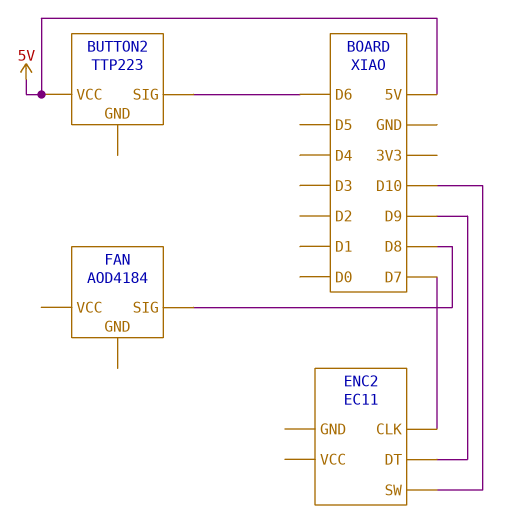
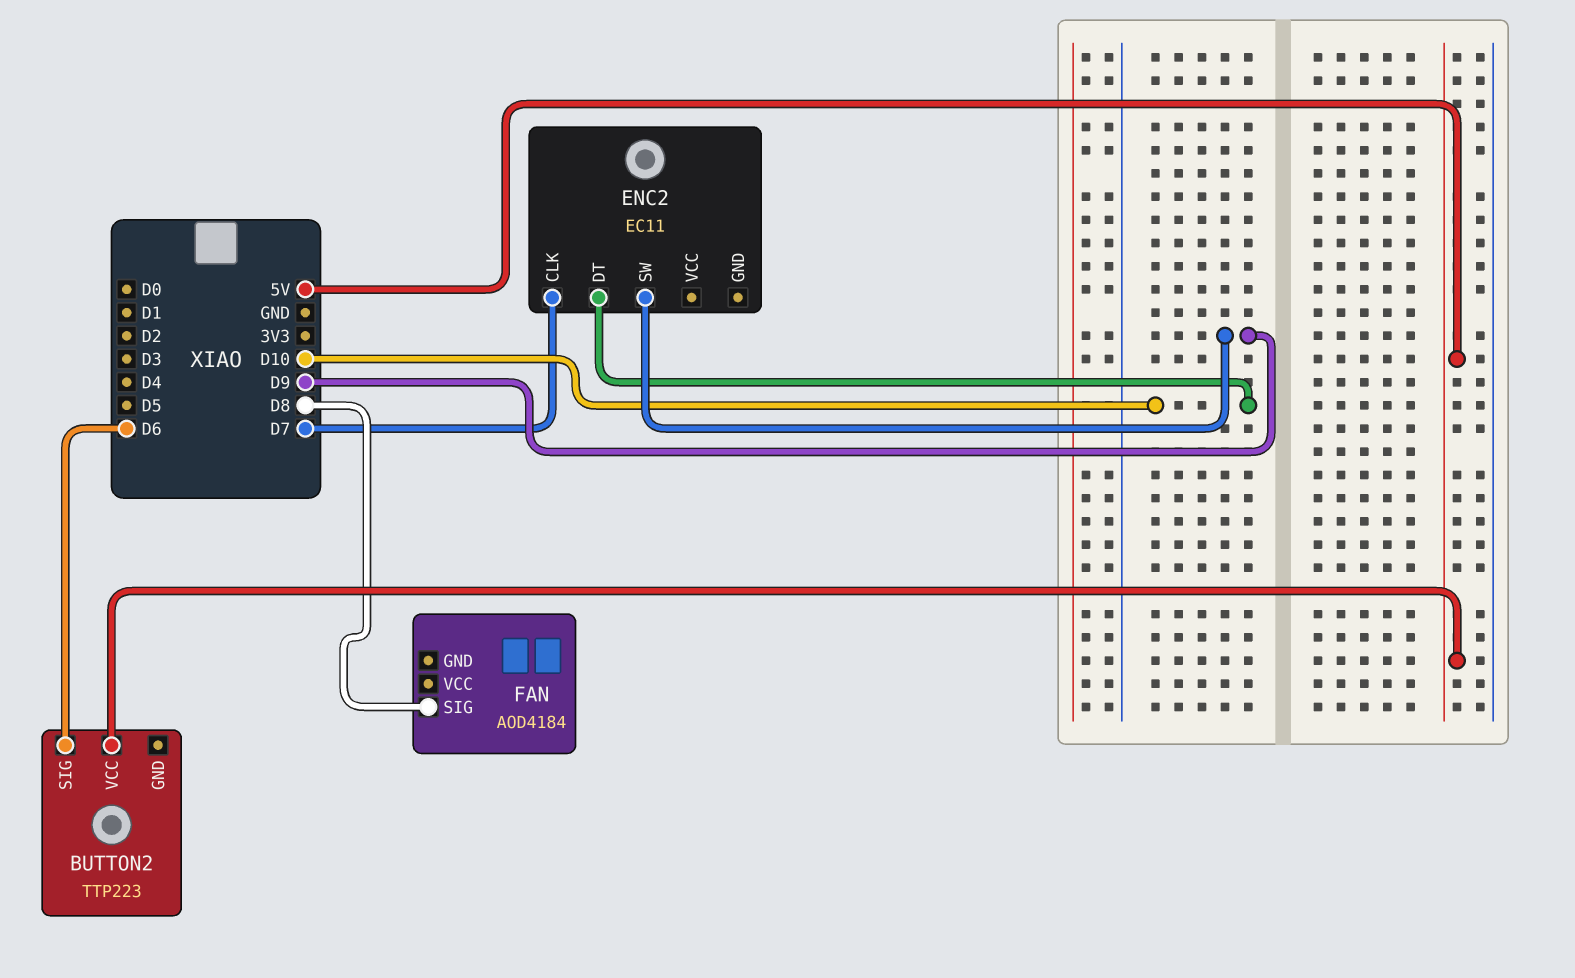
ENC2 pin DT: D9 -> D10
ENC2 pin SW: D10 -> D9

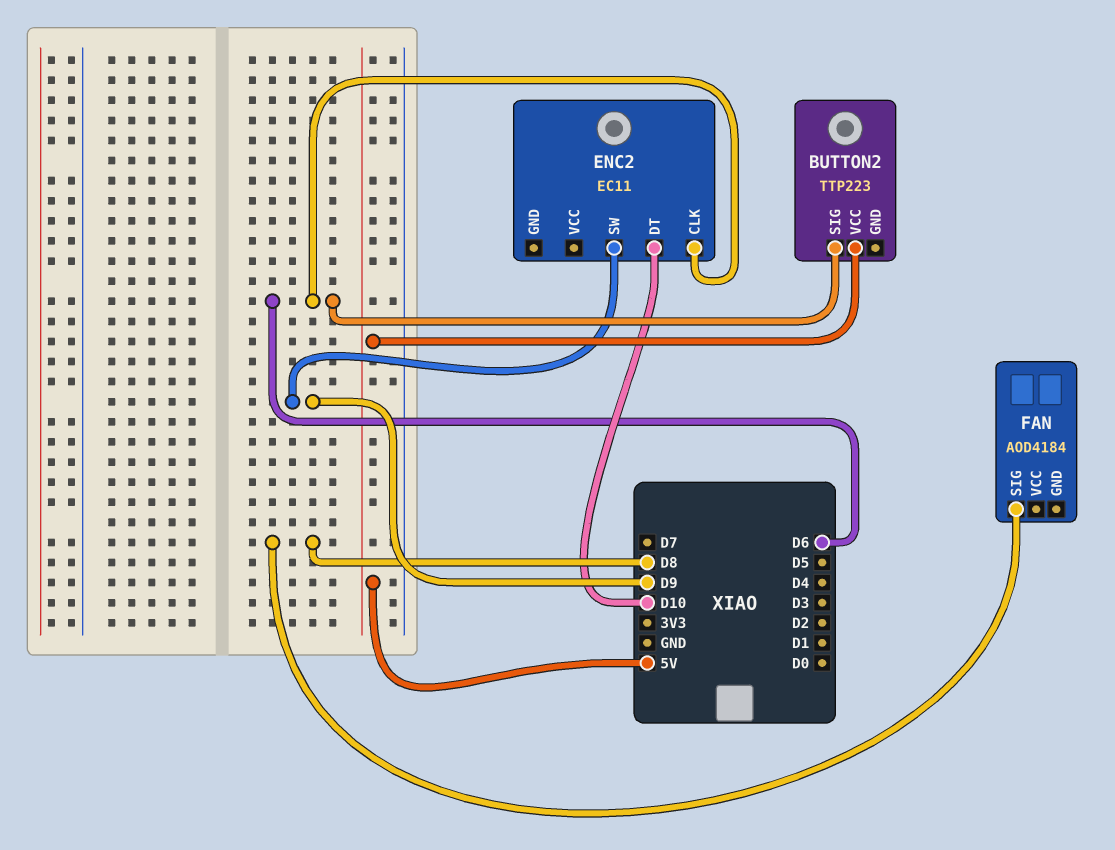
ENC2 pin CLK: D7 -> D6

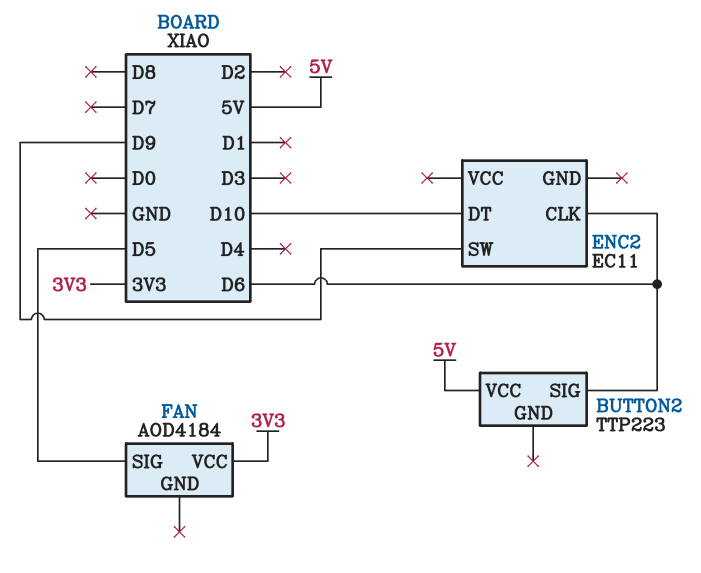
FAN pin SIG: D8 -> D5
FAN pin VCC: none -> 3V3

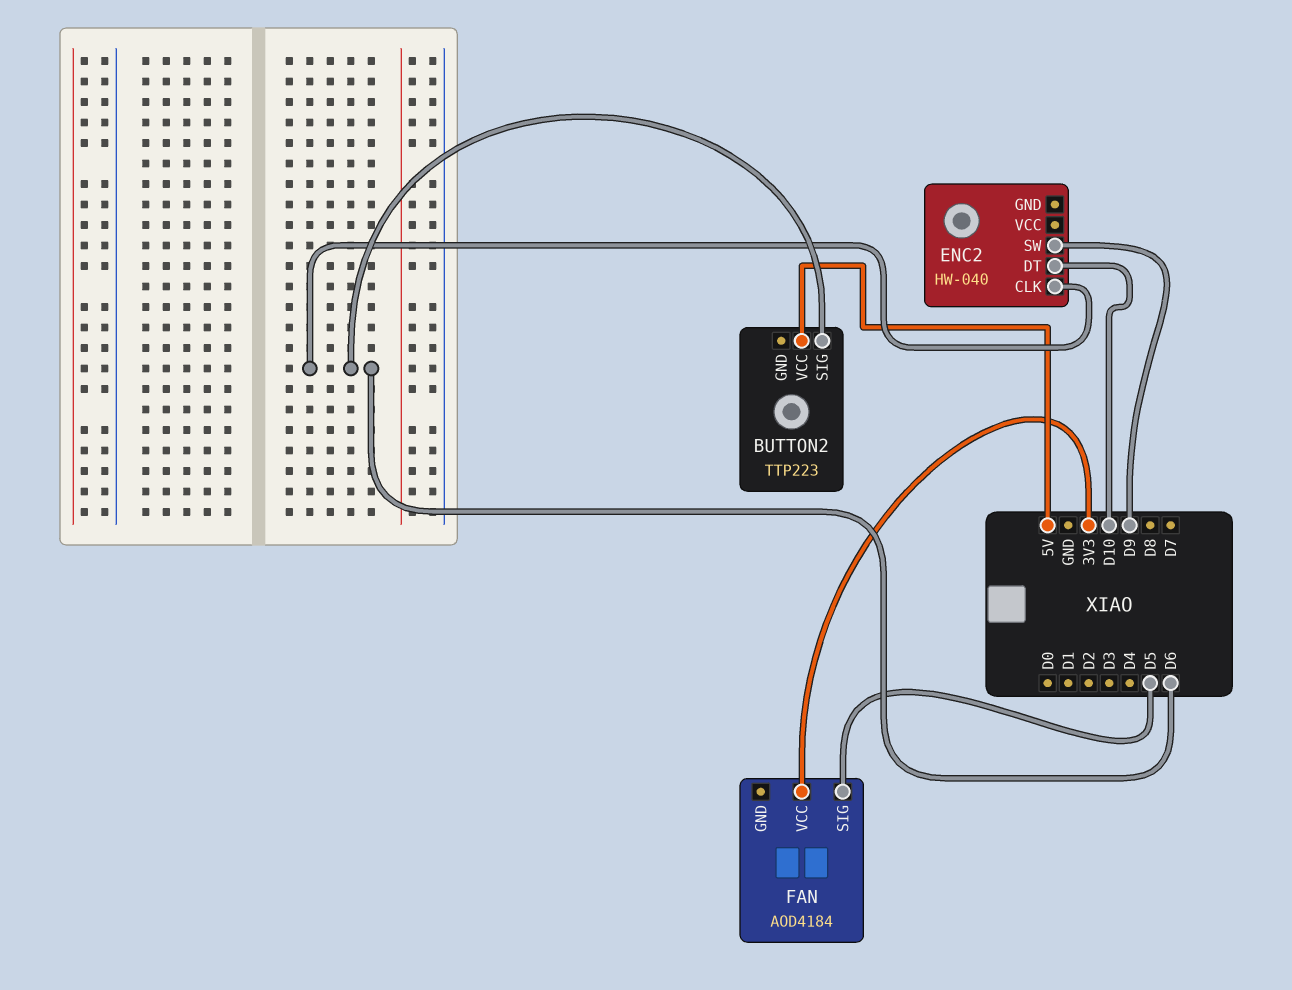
ENC2: EC11 -> HW-040

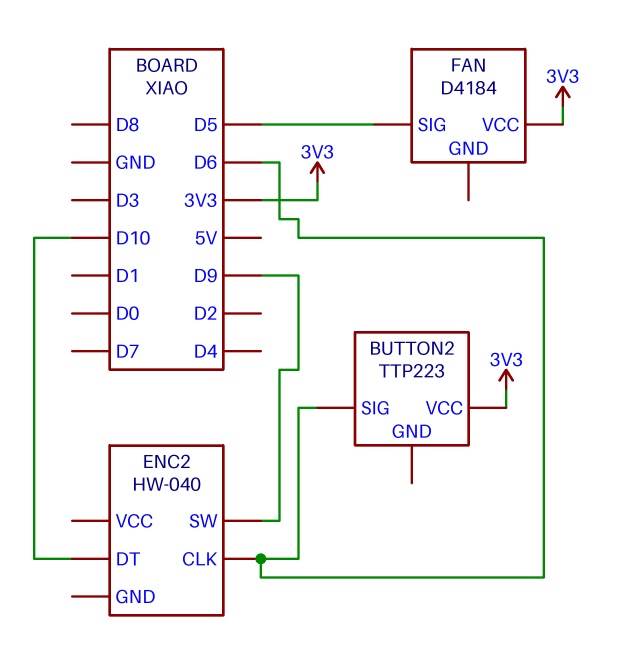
BUTTON2 pin VCC: 5V -> 3V3
FAN: AOD4184 -> D4184

